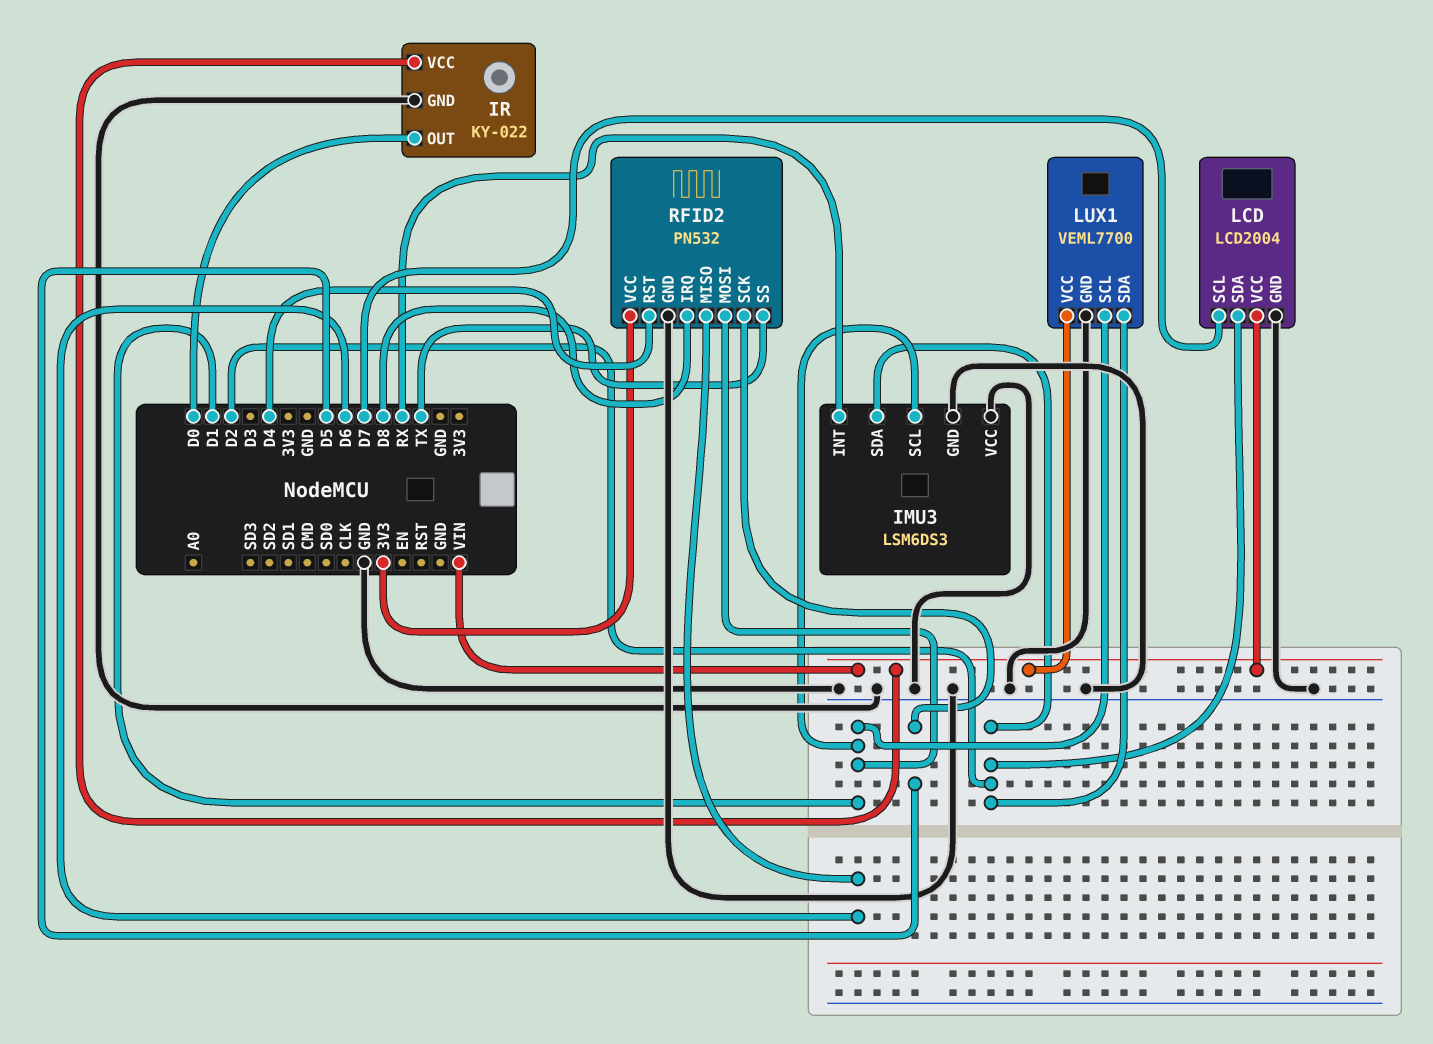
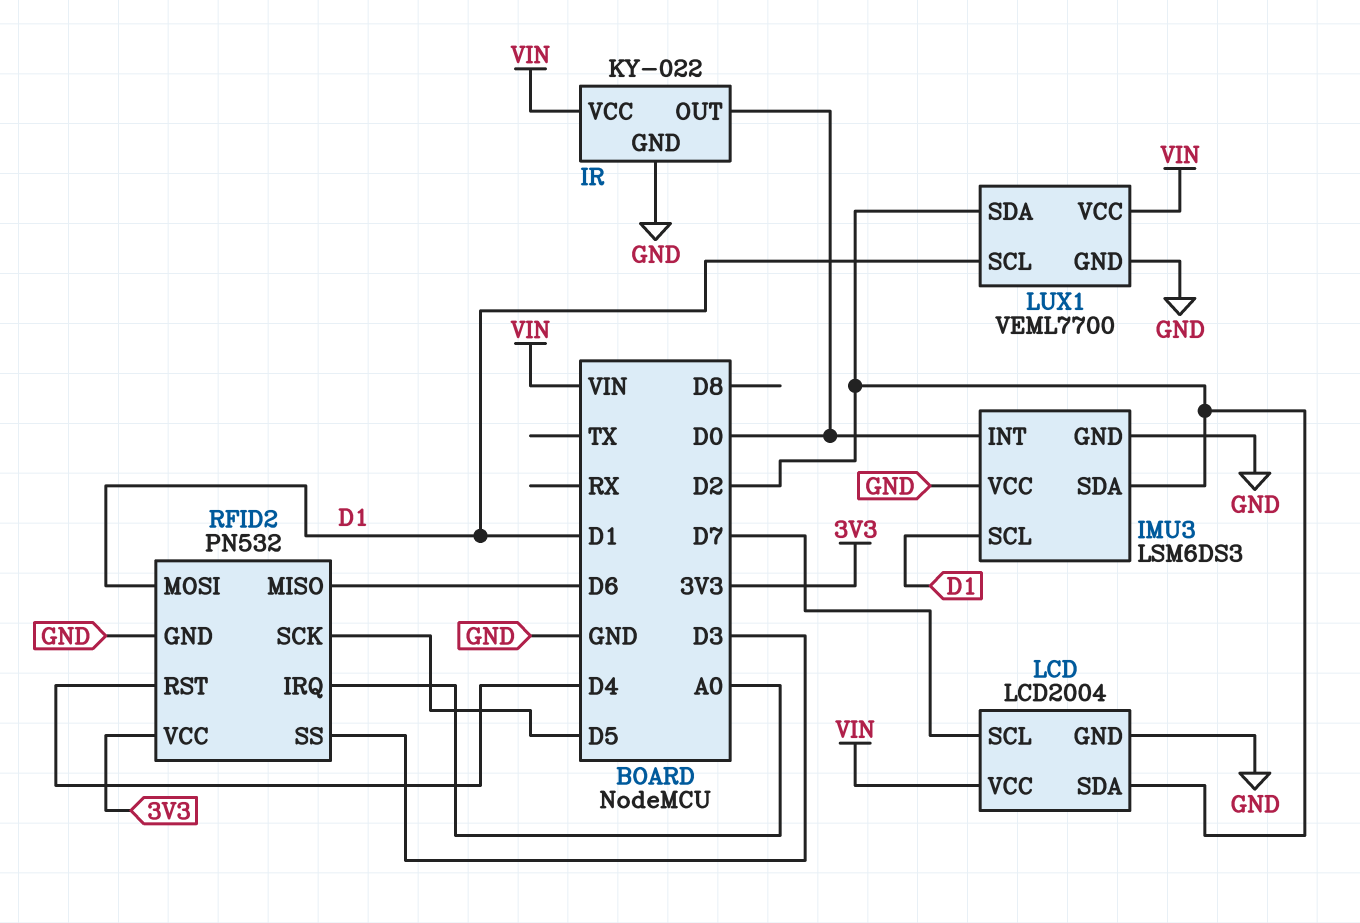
IMU3 pin INT: RX -> D0
RFID2 pin IRQ: D8 -> A0
RFID2 pin SS: TX -> D3

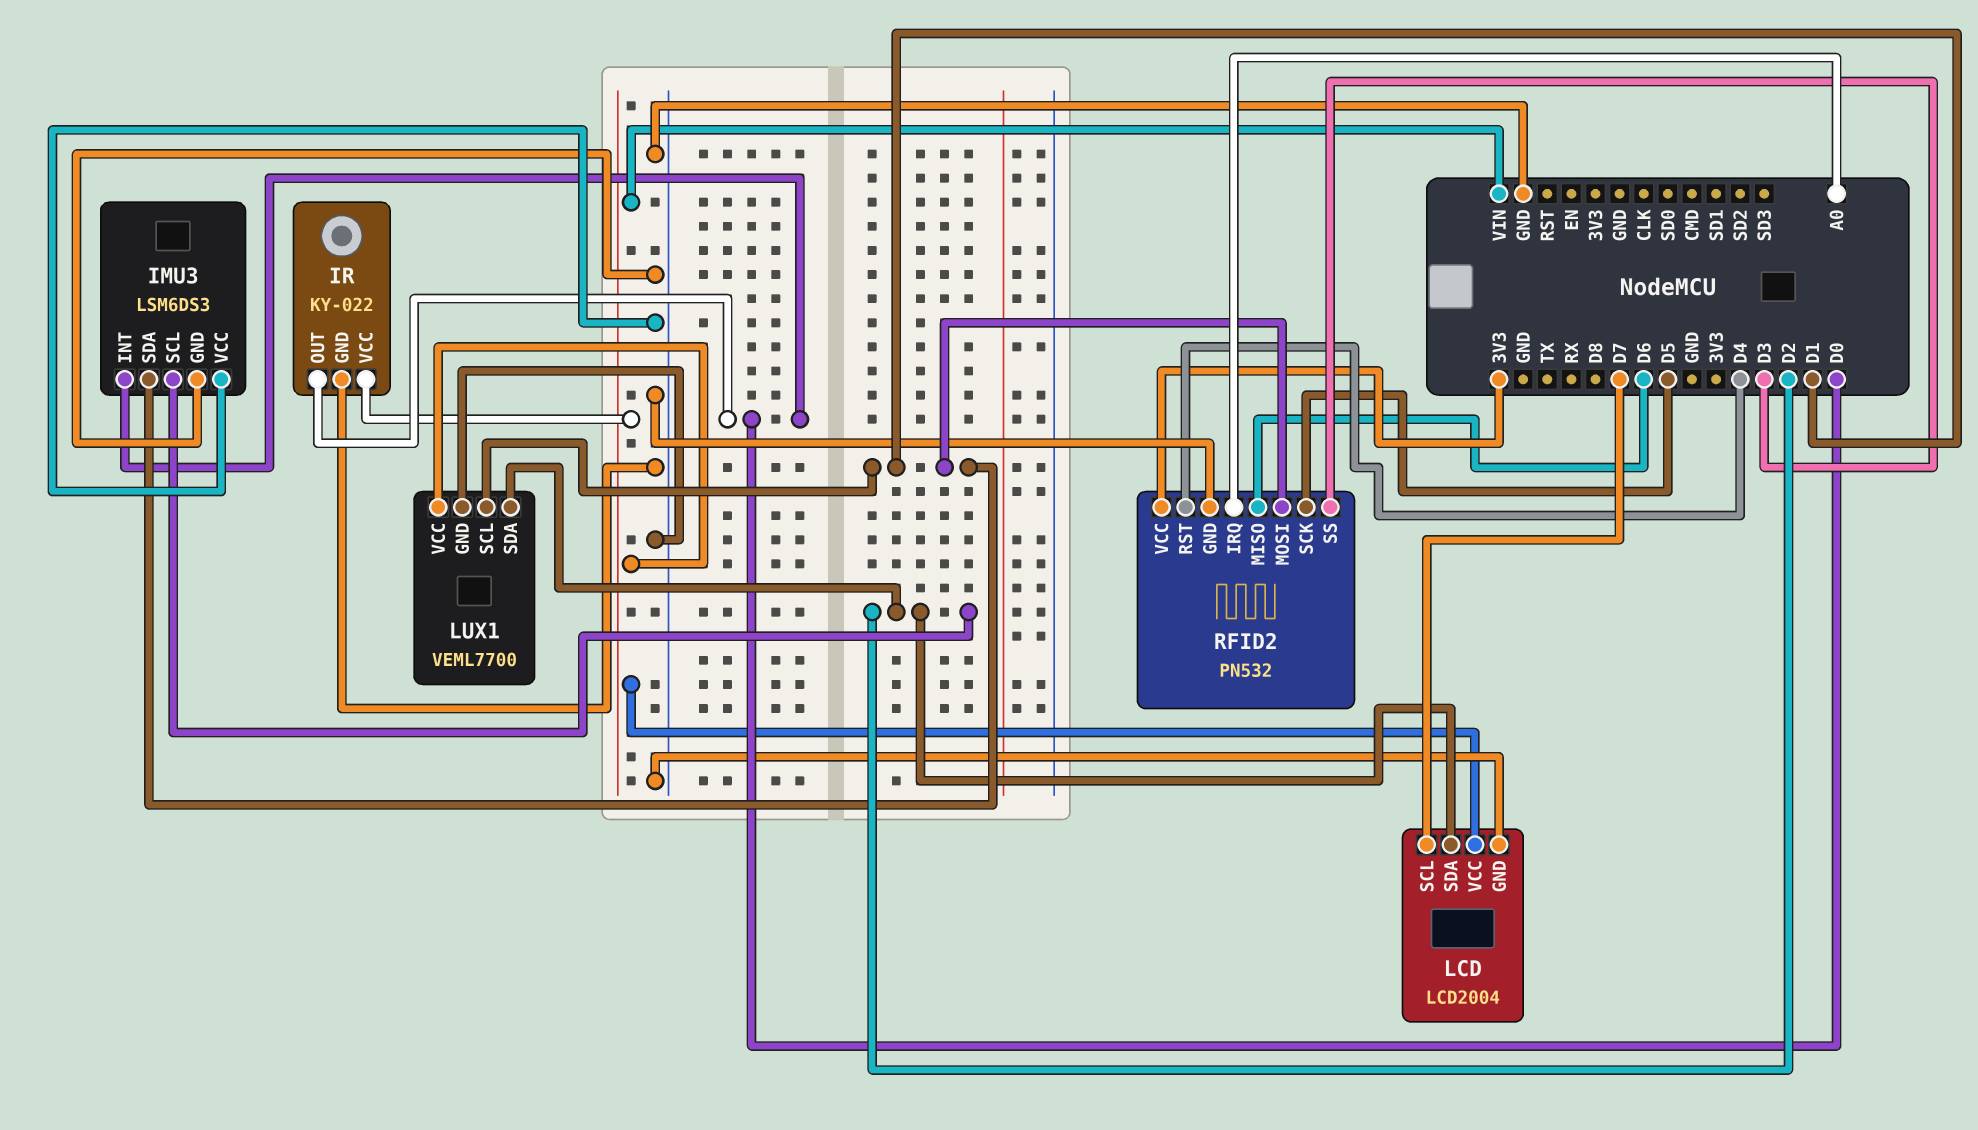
IMU3 pin SCL: D1 -> D2
IMU3 pin SDA: D2 -> D1

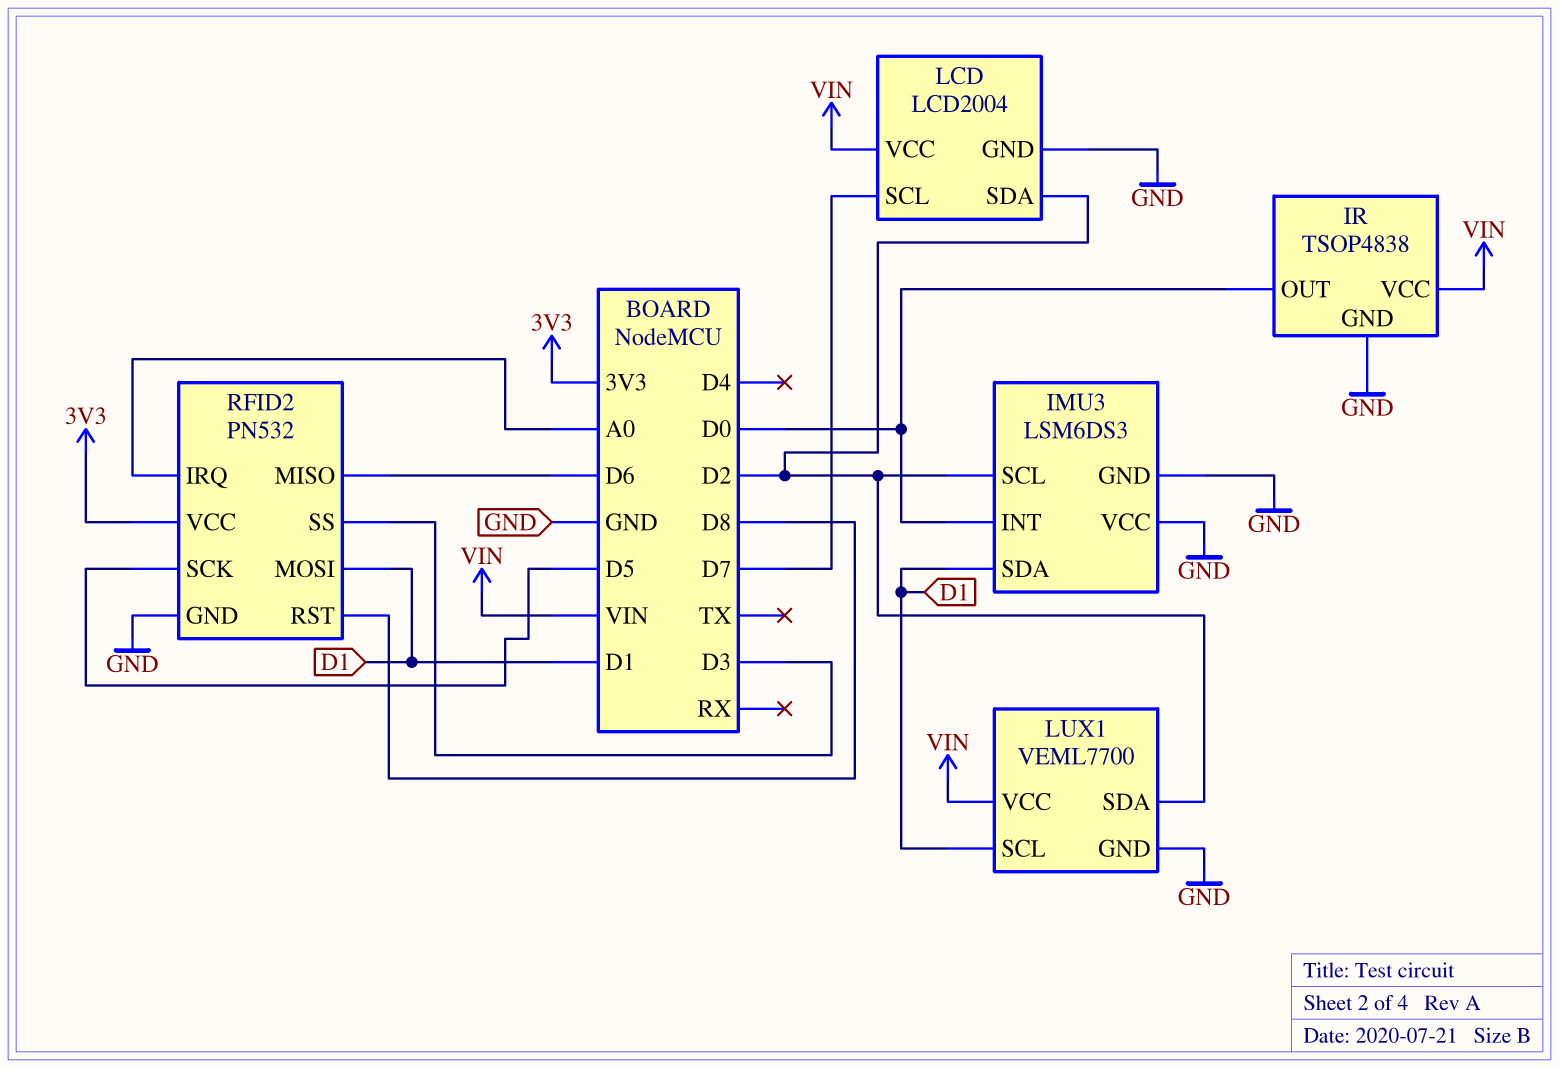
IR: KY-022 -> TSOP4838
RFID2 pin RST: D4 -> D8

